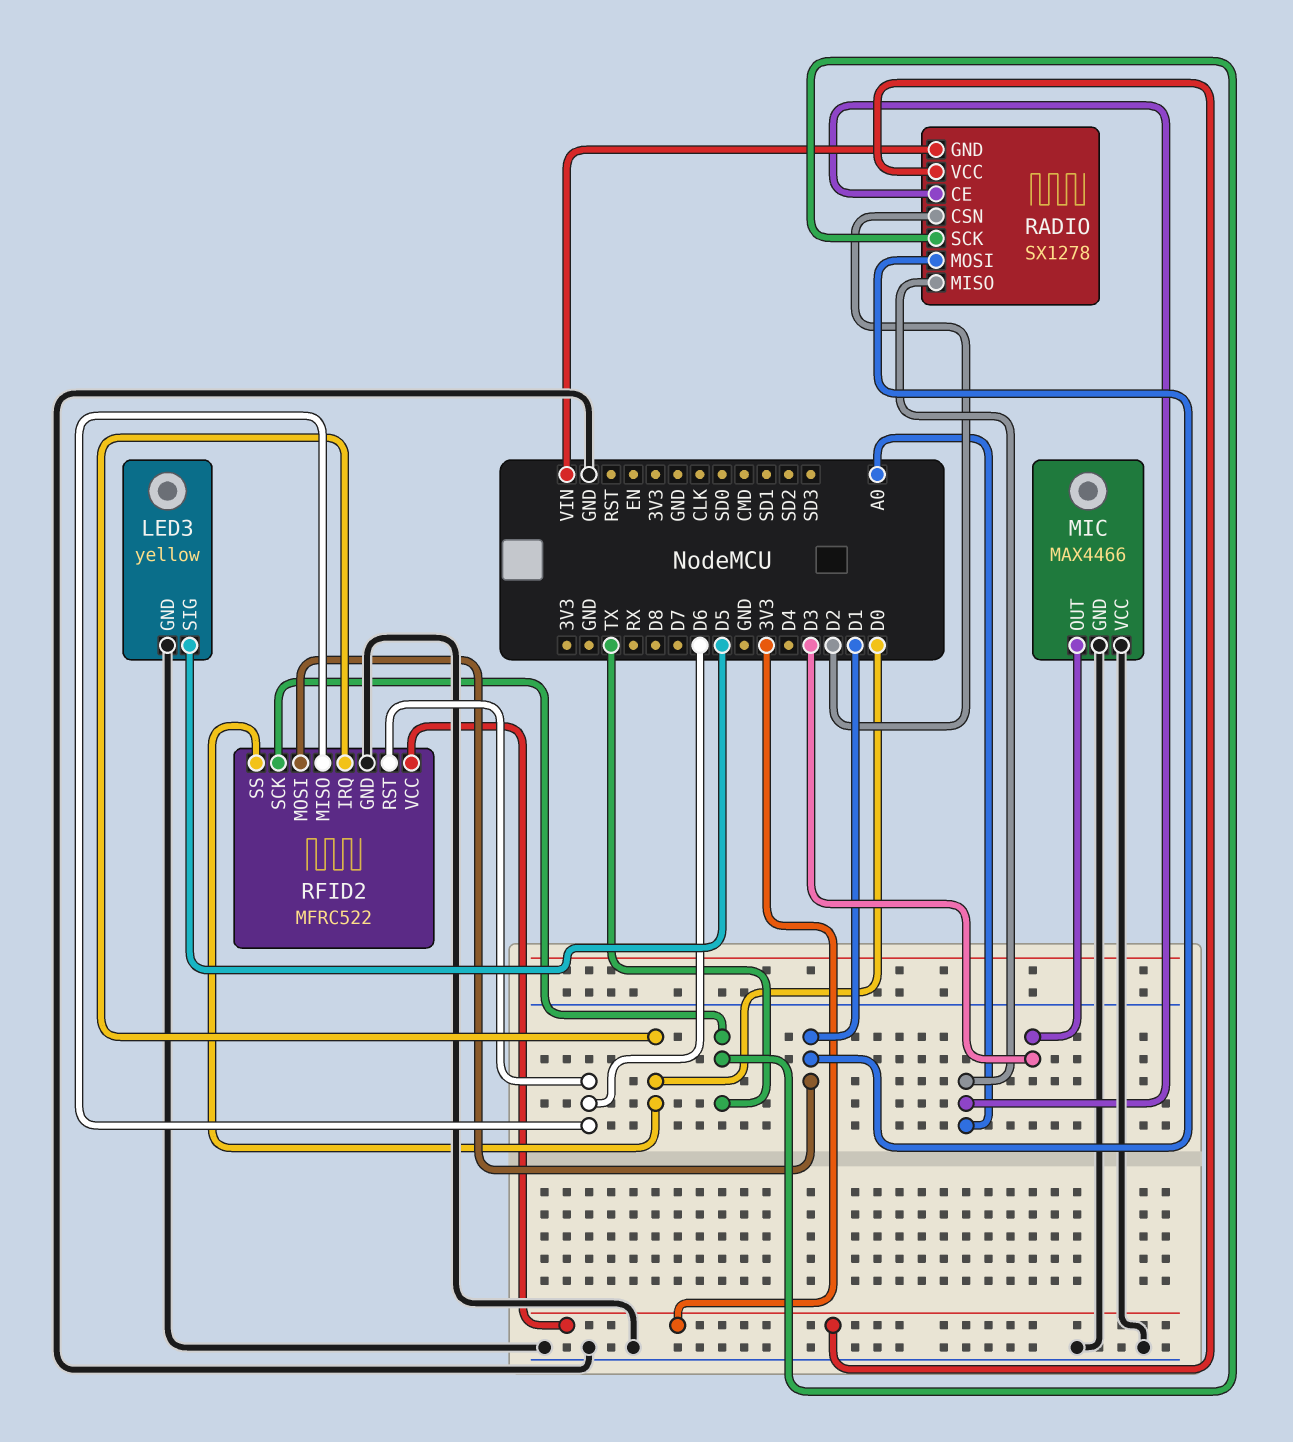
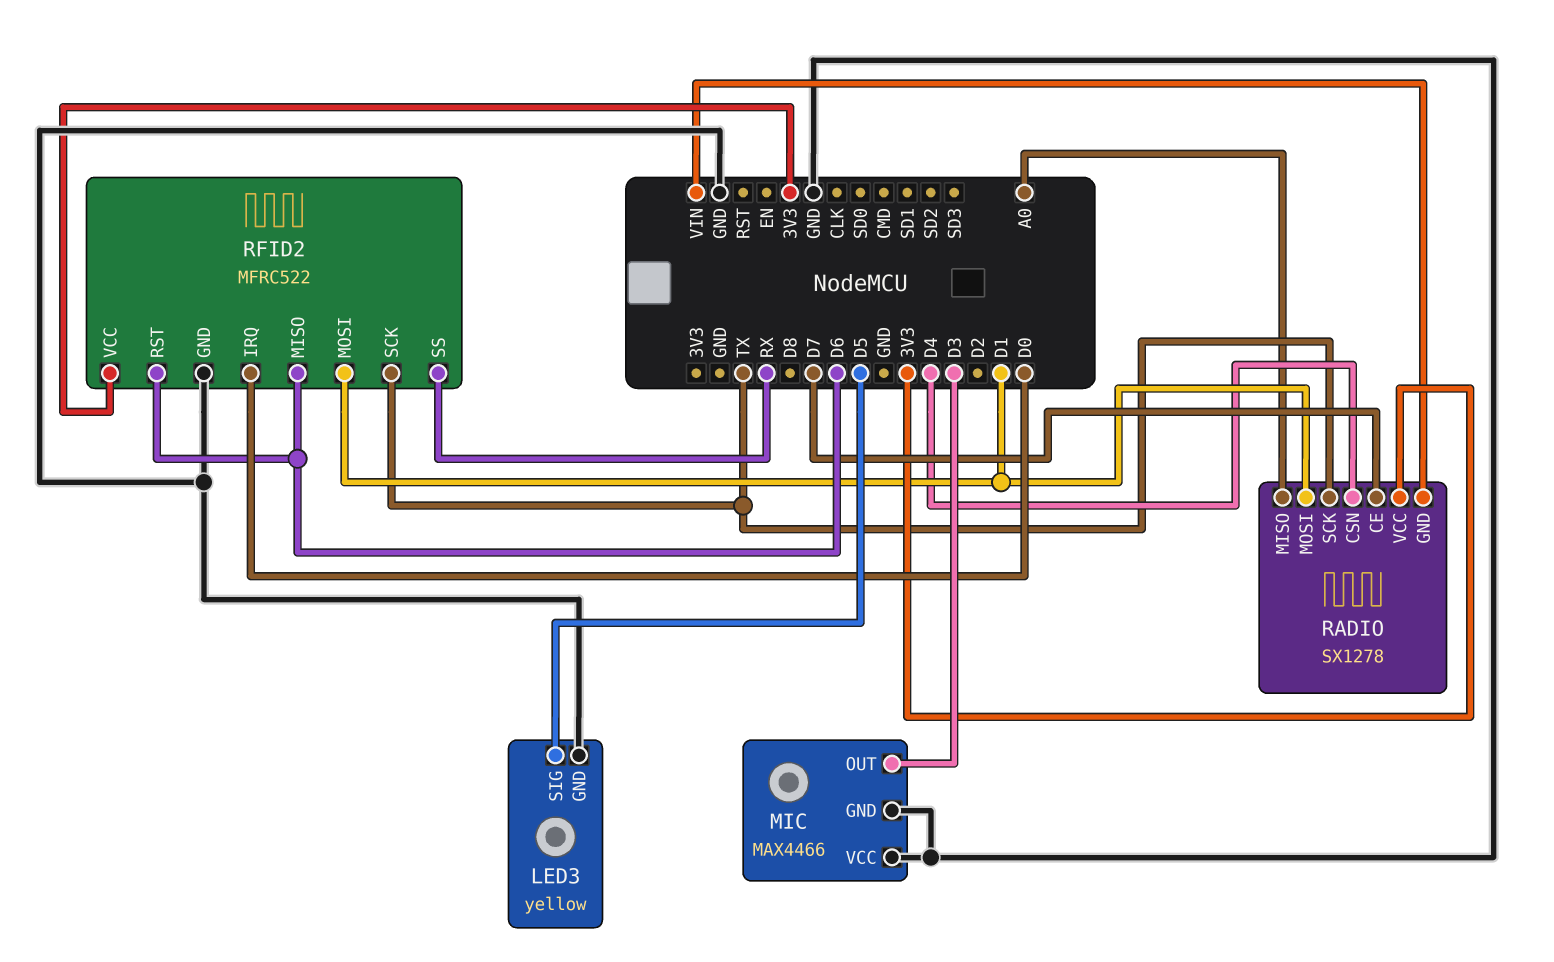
RADIO pin CE: A0 -> D7
RADIO pin CSN: D2 -> D4
RFID2 pin SS: D0 -> RX

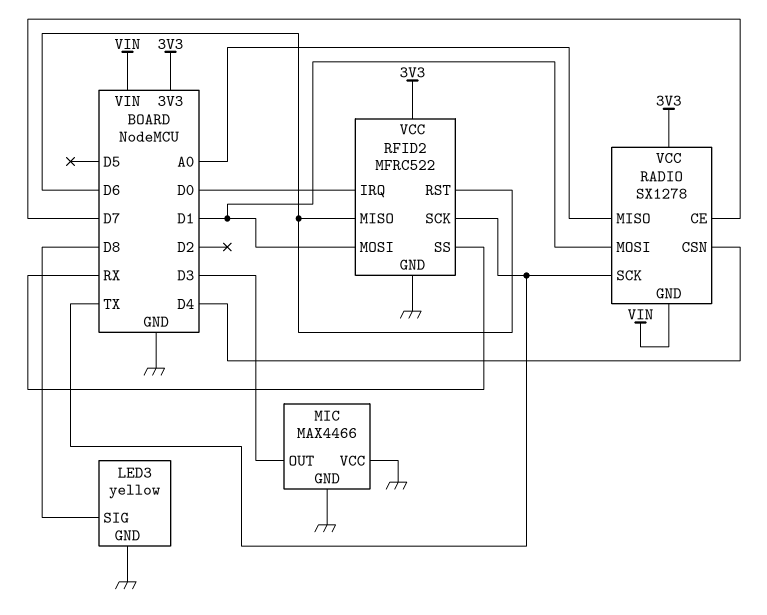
LED3 pin SIG: D5 -> D8

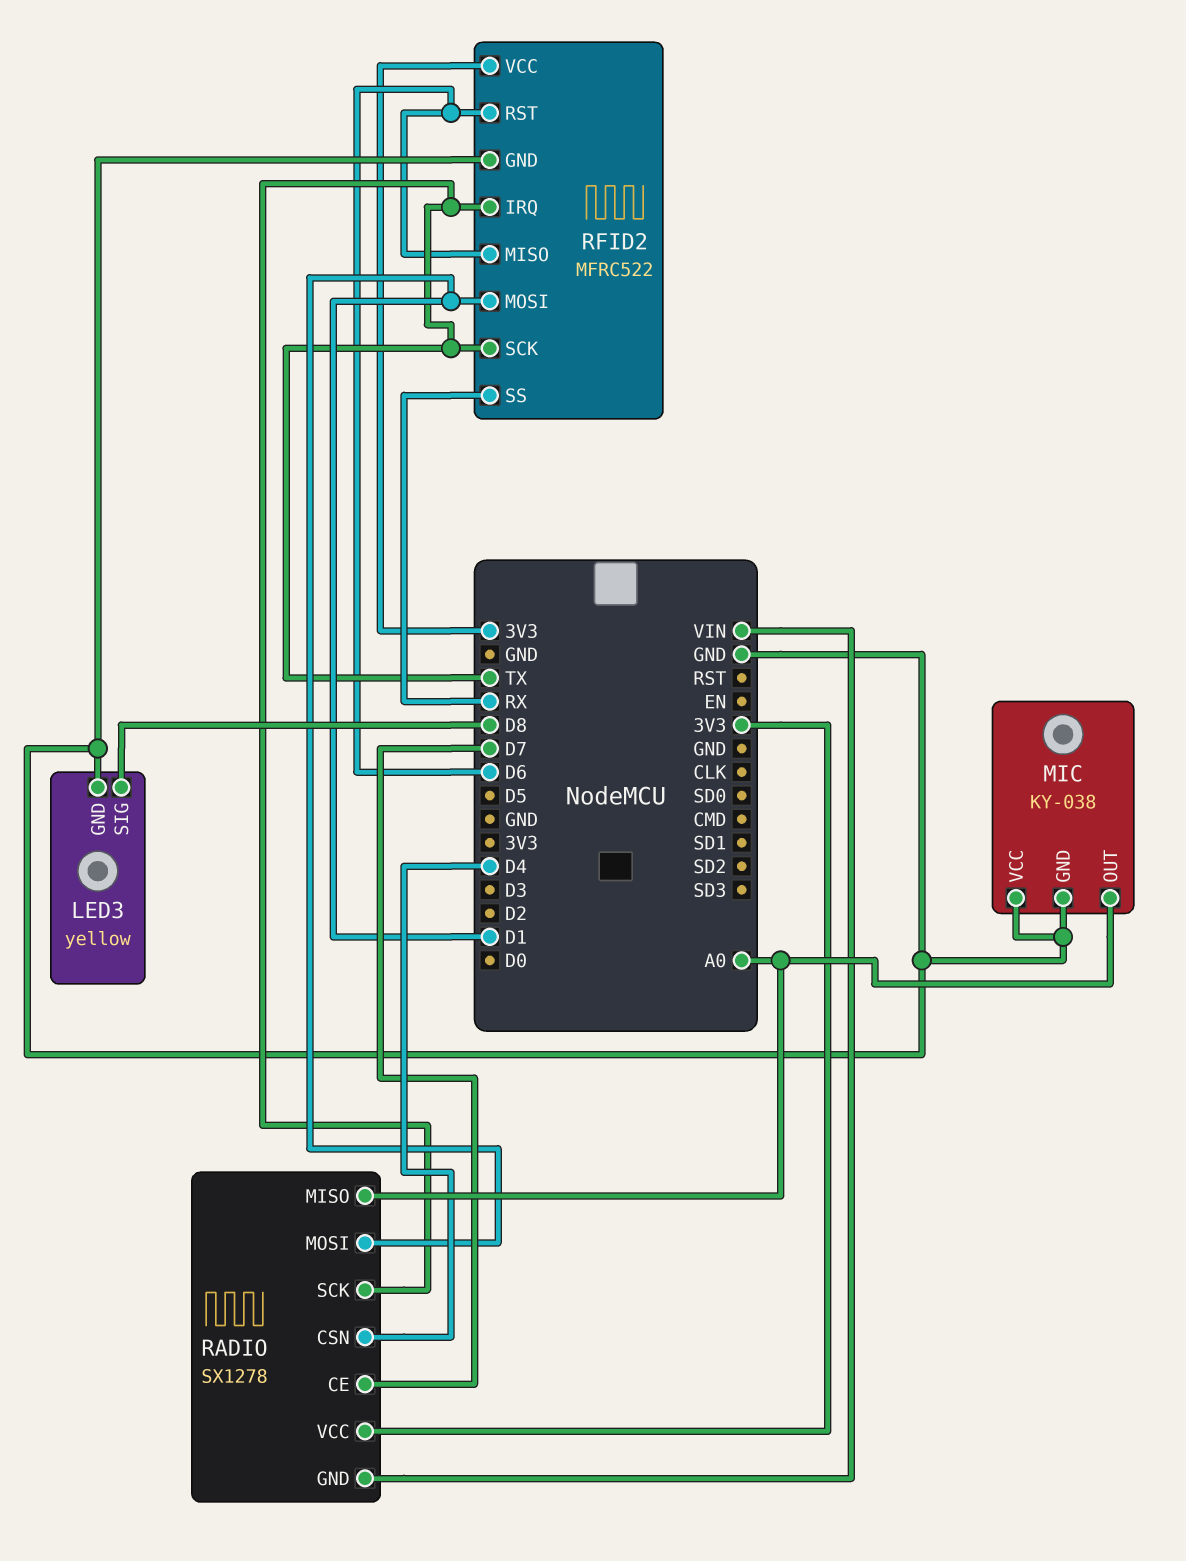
MIC: MAX4466 -> KY-038
MIC pin OUT: D3 -> A0
RFID2 pin IRQ: D0 -> TX

